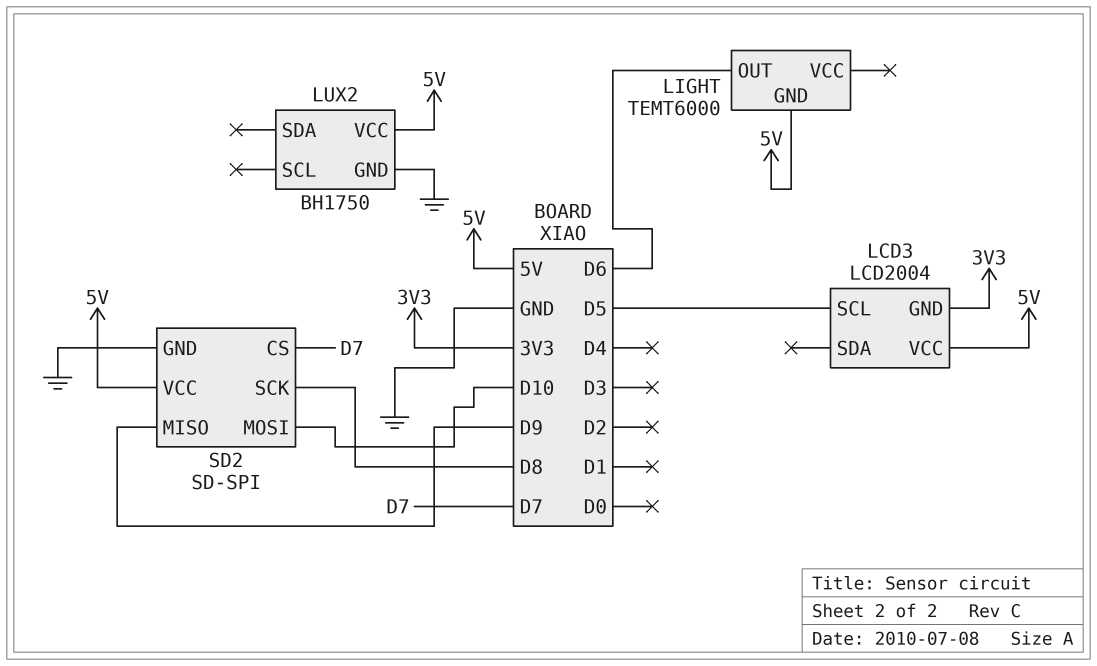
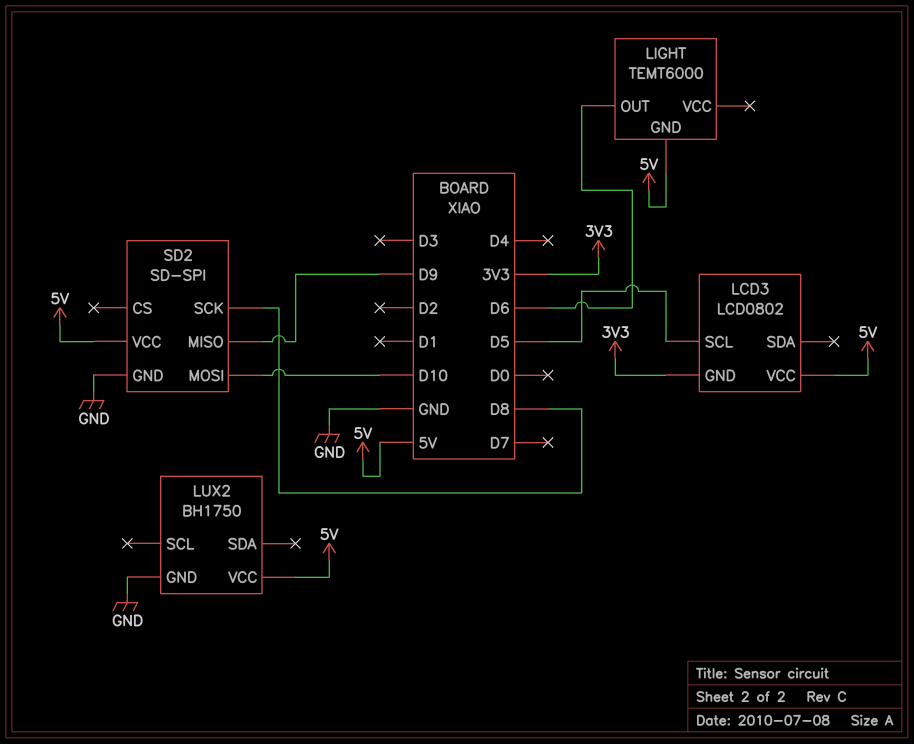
LCD3: LCD2004 -> LCD0802
SD2 pin CS: D7 -> none

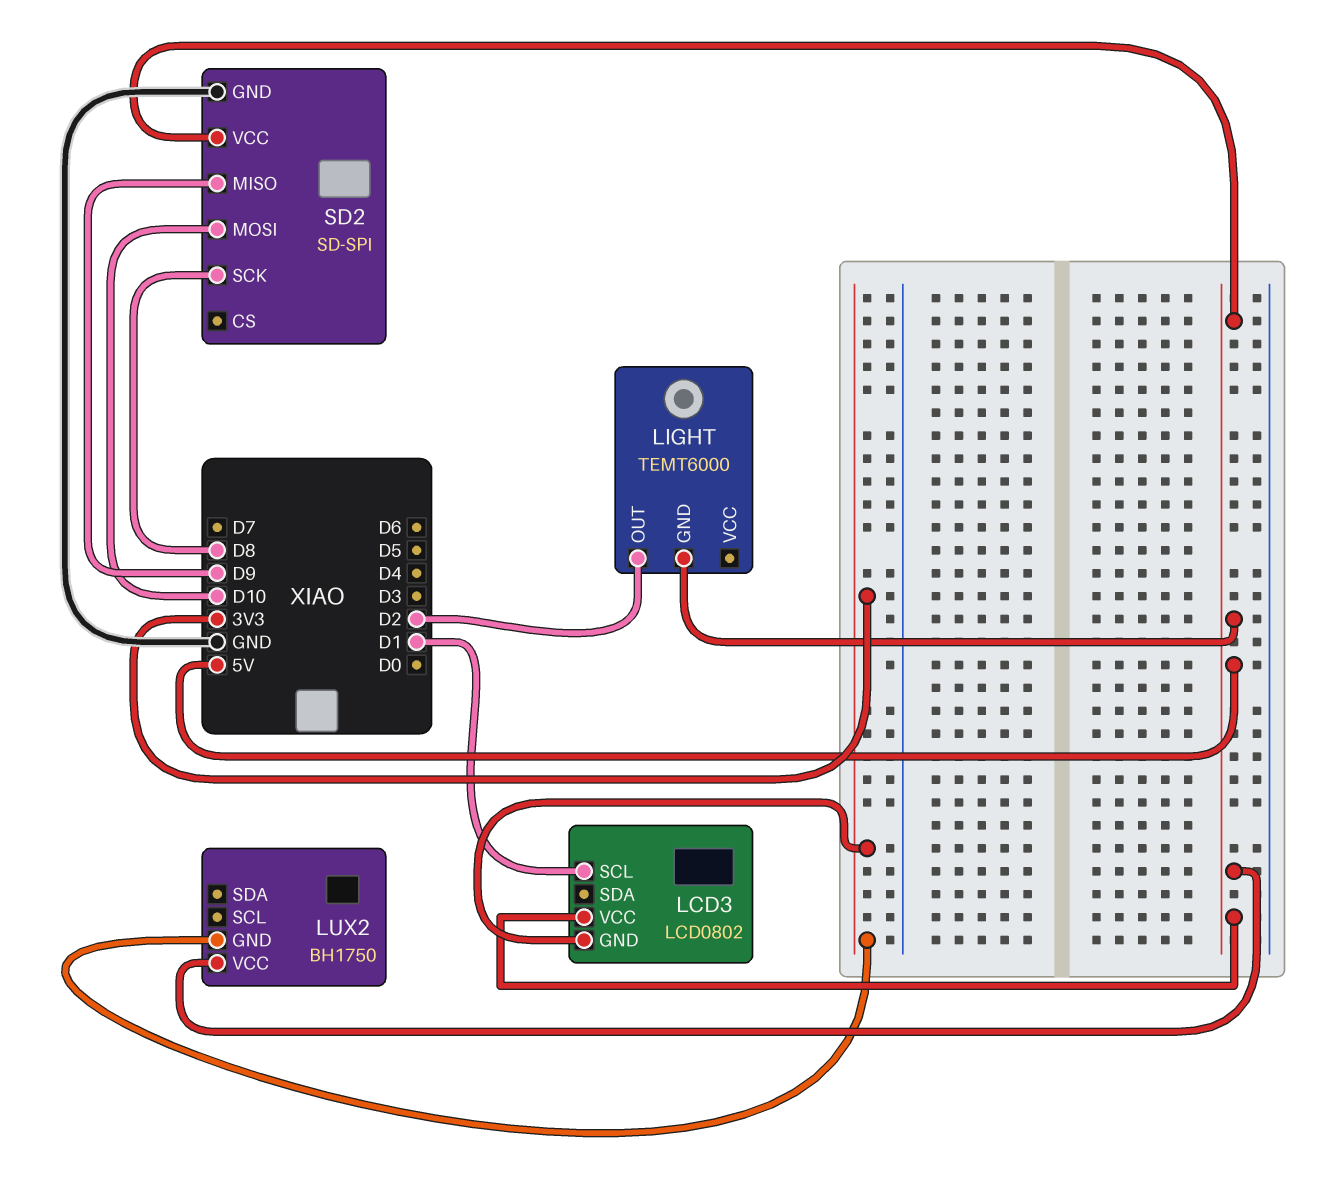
LCD3 pin SCL: D5 -> D1
LIGHT pin OUT: D6 -> D2
LUX2 pin GND: GND -> 3V3

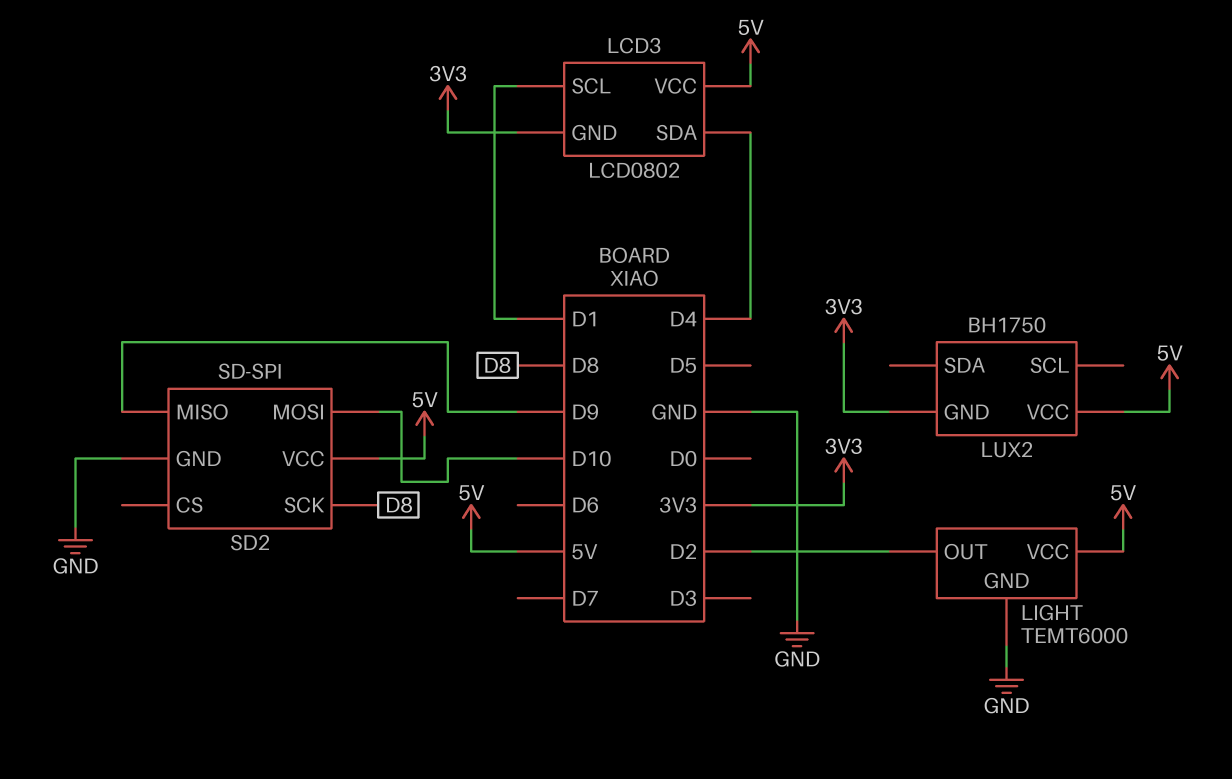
LCD3 pin SDA: none -> D4
LIGHT pin GND: 5V -> GND
LIGHT pin VCC: none -> 5V

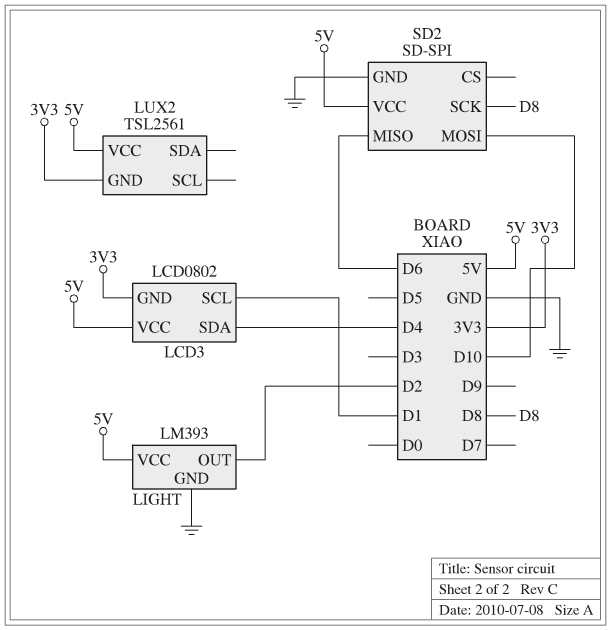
LIGHT: TEMT6000 -> LM393
LUX2: BH1750 -> TSL2561
SD2 pin MISO: D9 -> D6

